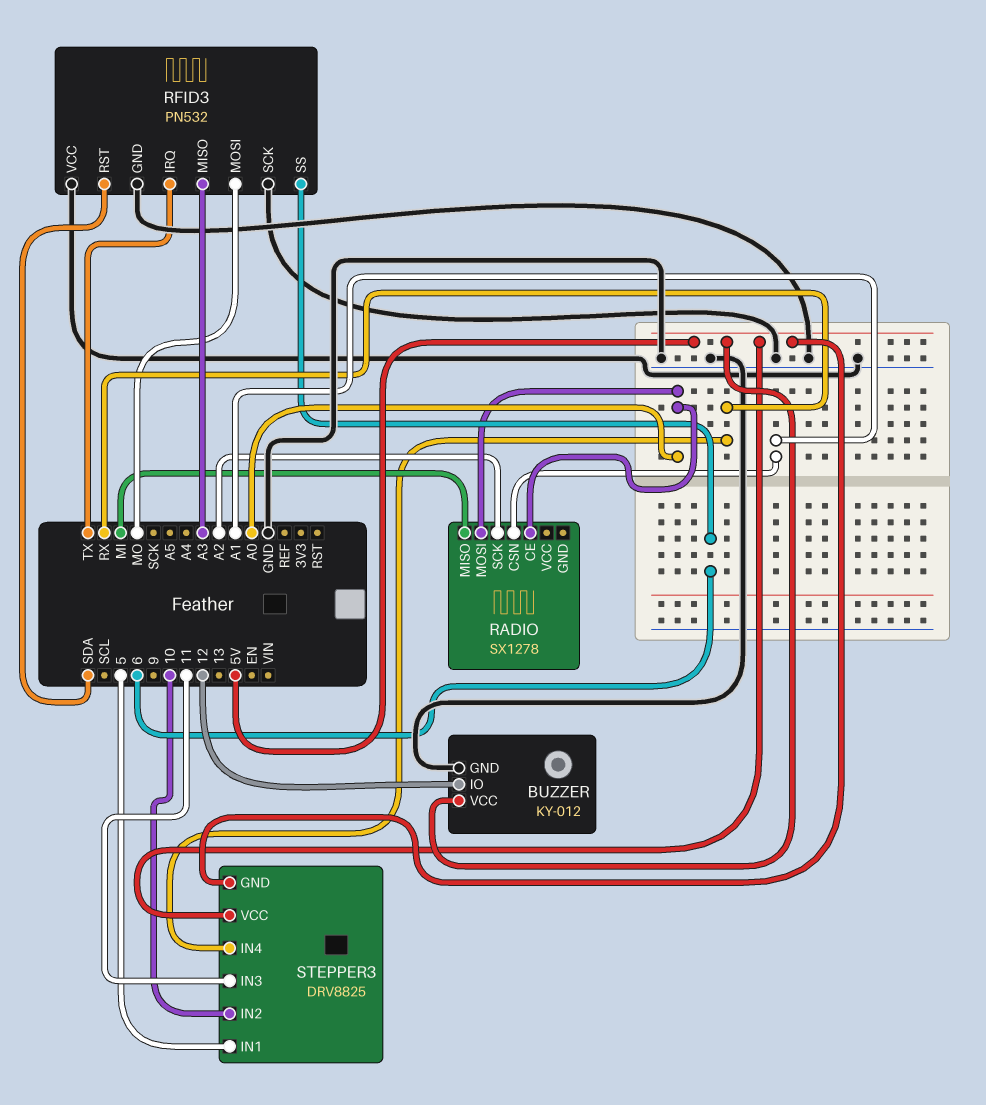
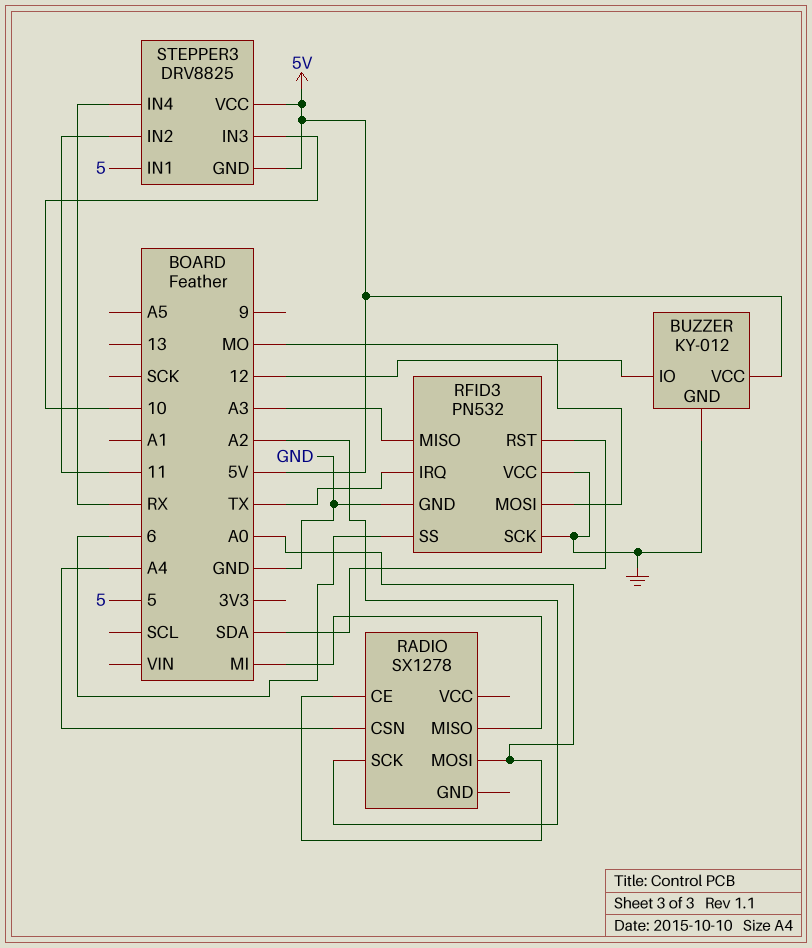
RADIO pin CSN: A1 -> A4
STEPPER3 pin IN2: 10 -> 11
STEPPER3 pin IN3: 11 -> 10

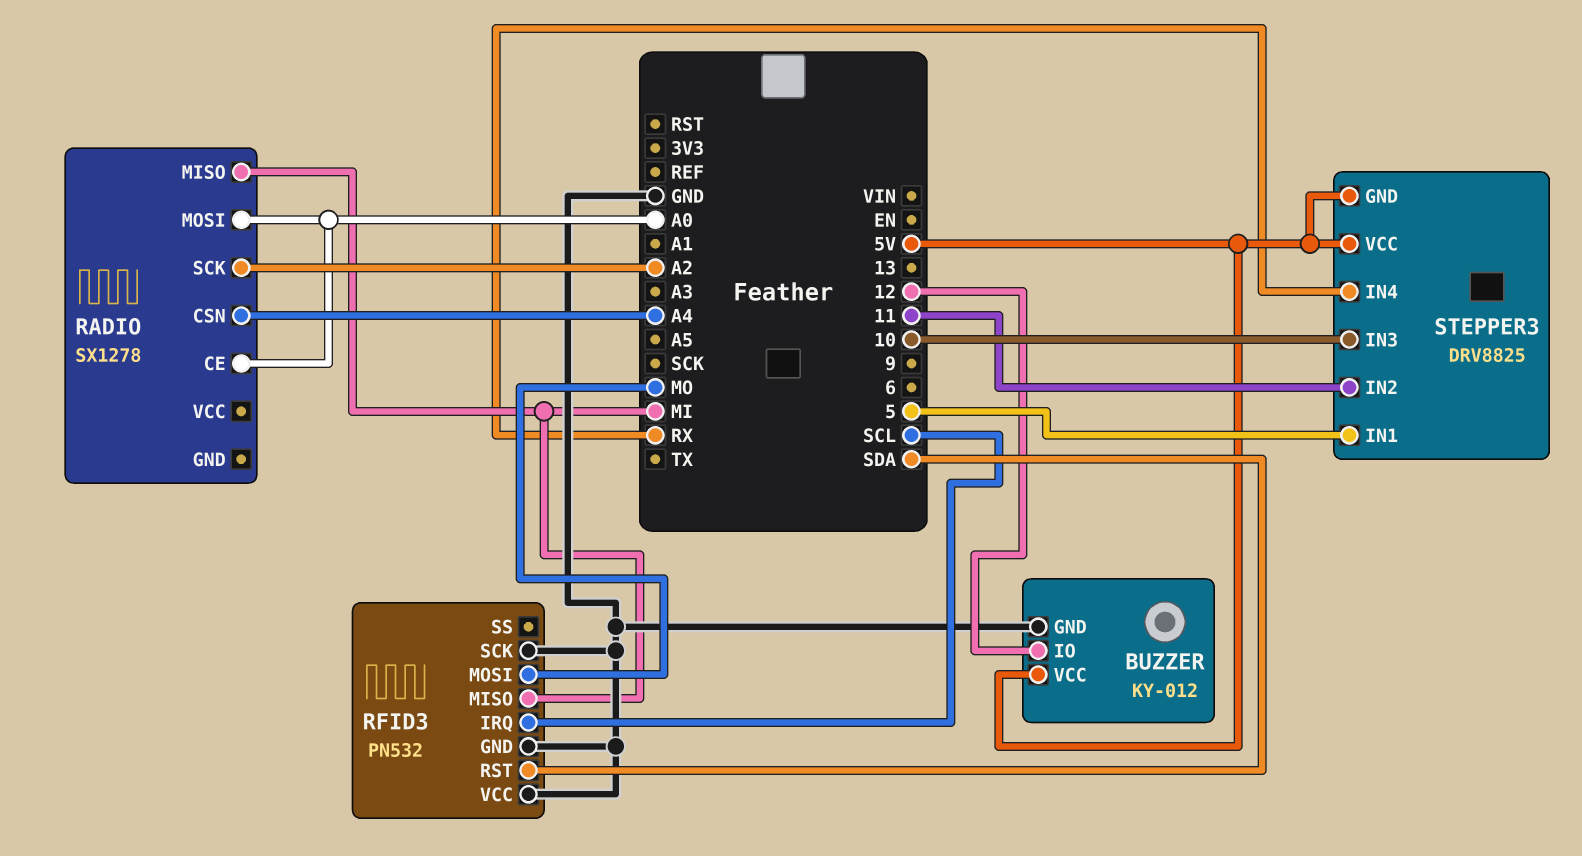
RFID3 pin IRQ: TX -> SCL
RFID3 pin MISO: A3 -> MI
RFID3 pin SS: 6 -> none

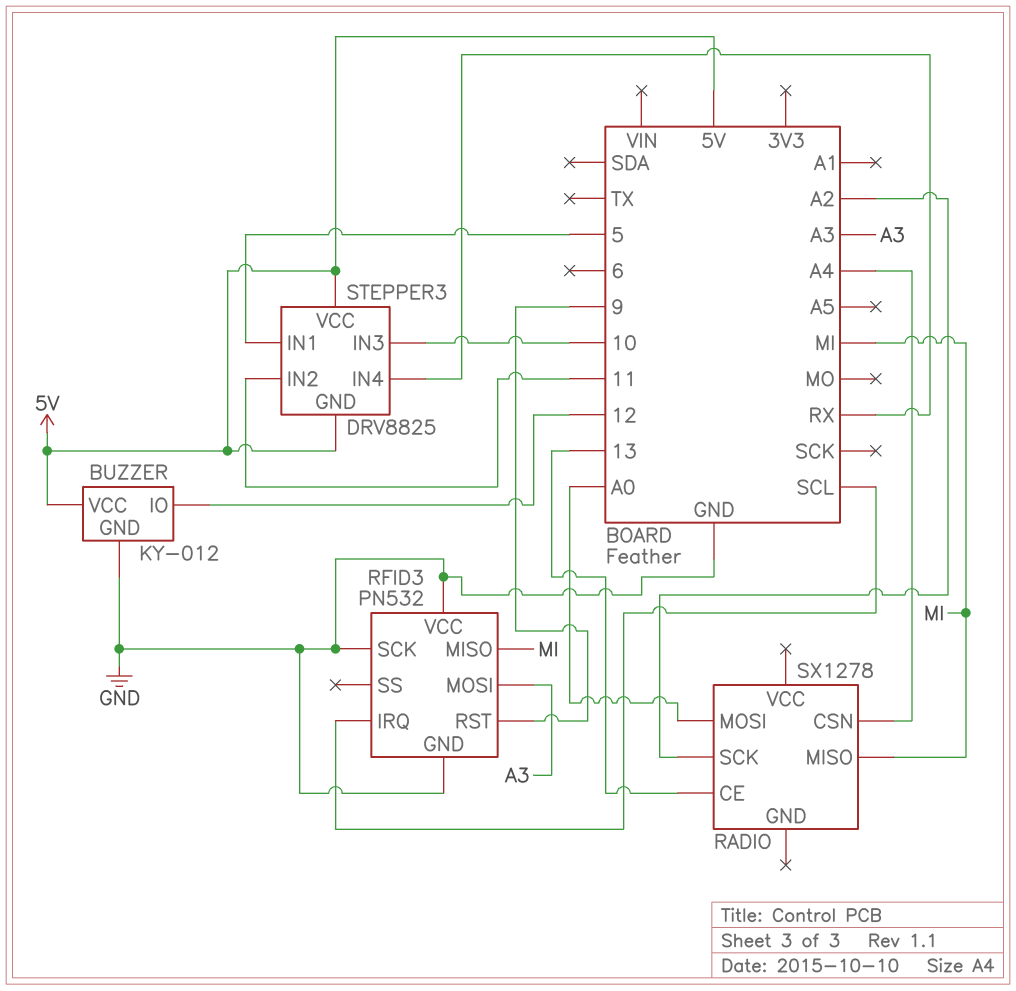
RADIO pin CE: A0 -> 13
RFID3 pin MOSI: MO -> A3
RFID3 pin RST: SDA -> 9

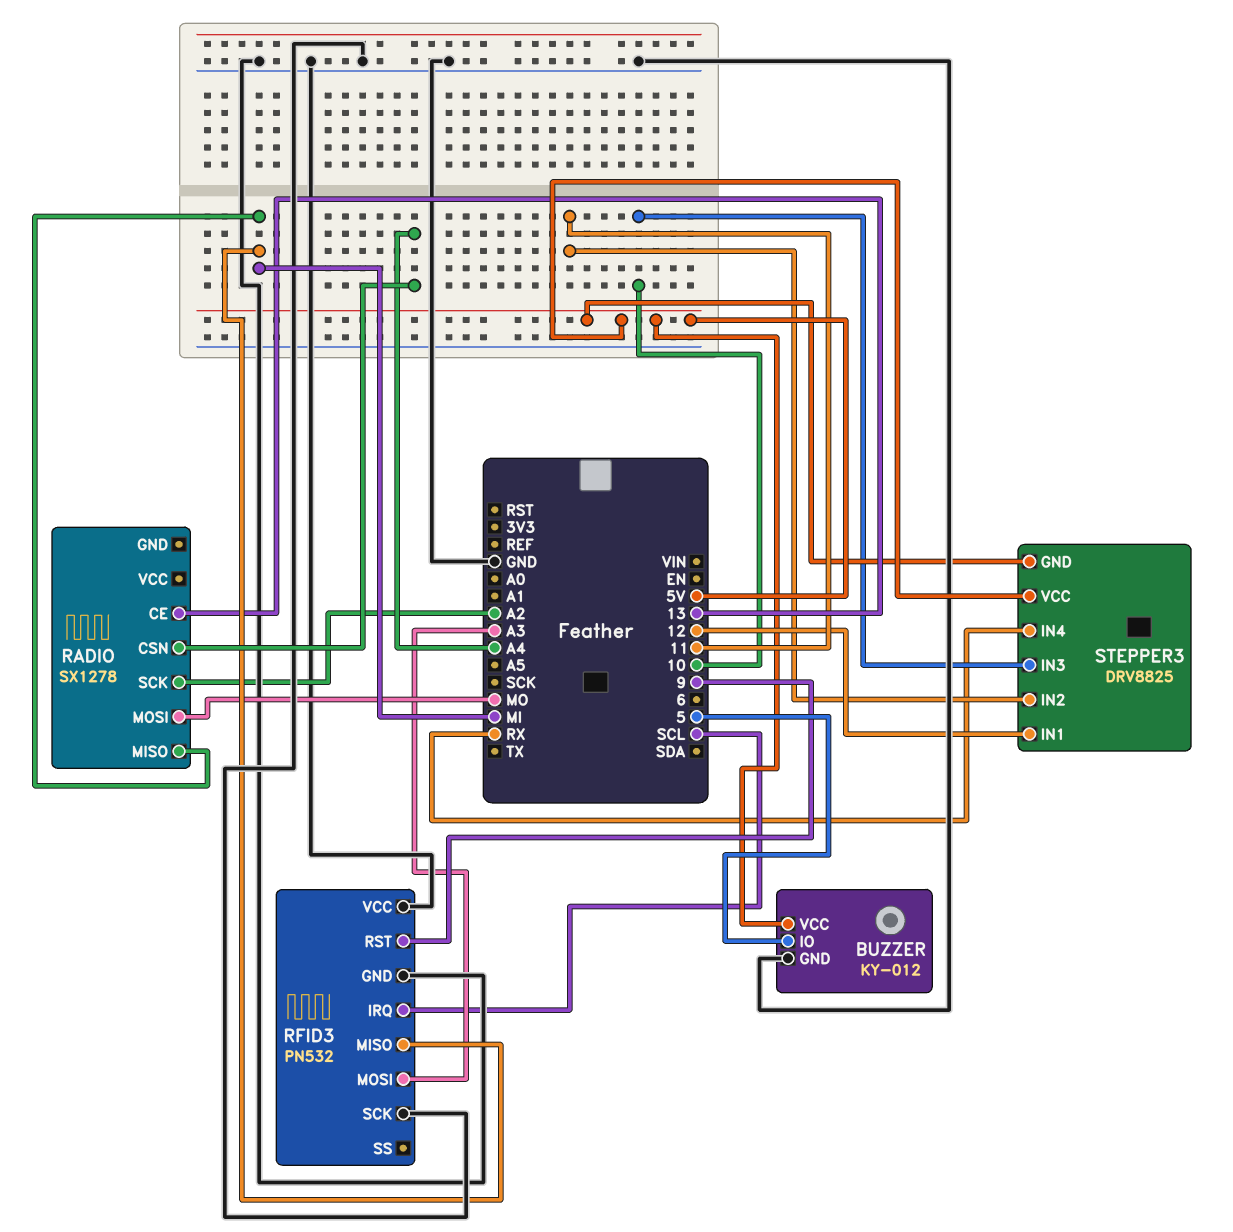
BUZZER pin IO: 12 -> 5
RADIO pin MOSI: A0 -> MO
STEPPER3 pin IN1: 5 -> 12

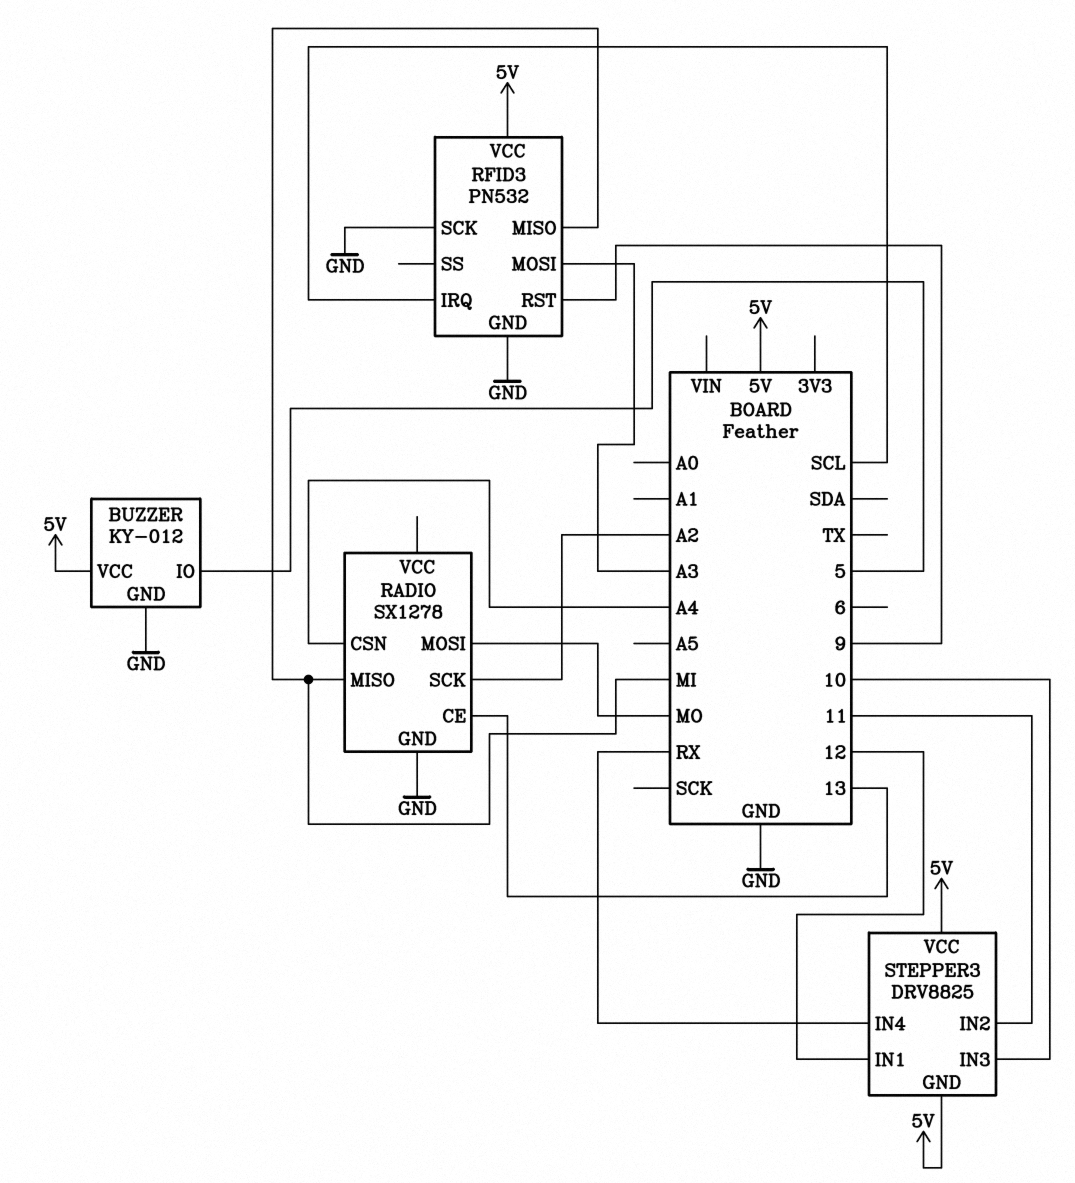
RADIO pin GND: none -> GND
RFID3 pin VCC: GND -> 5V

